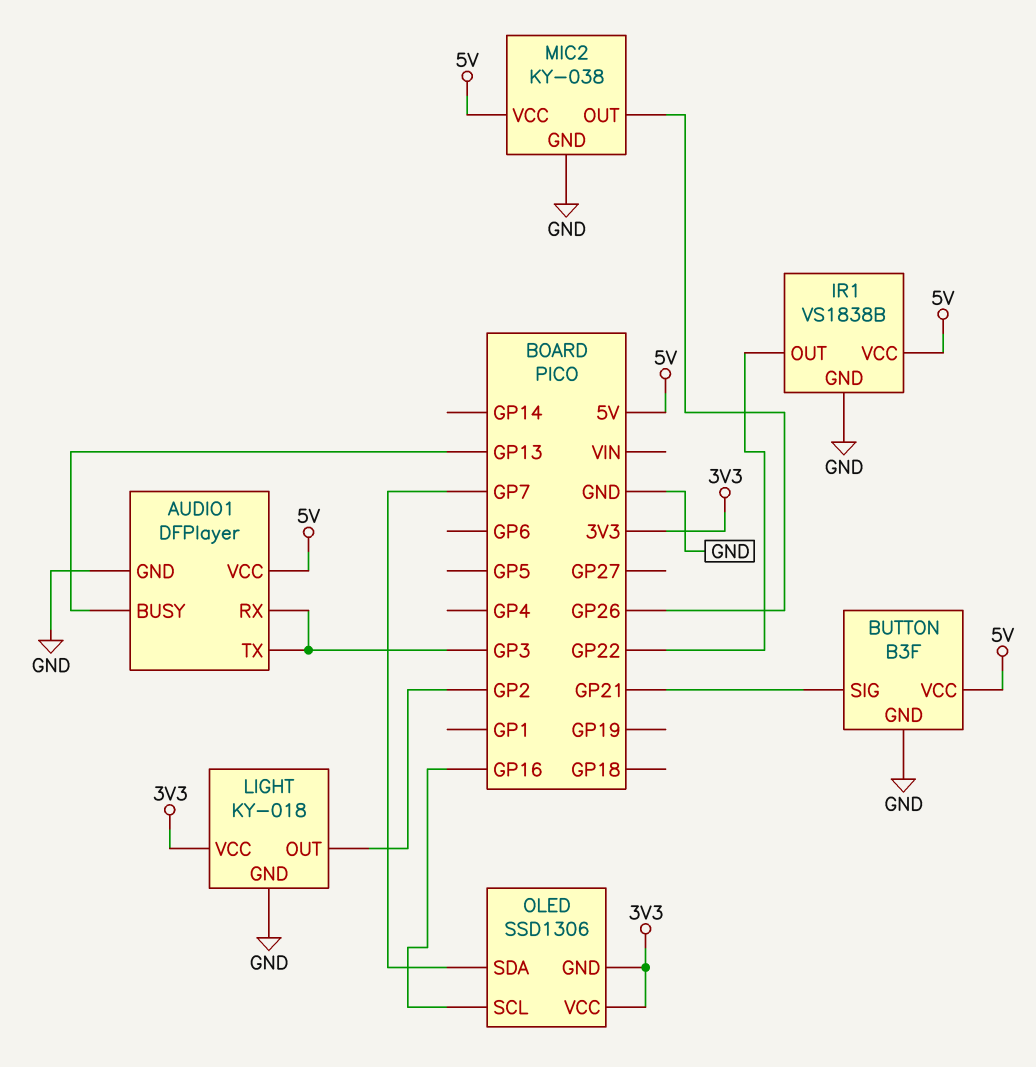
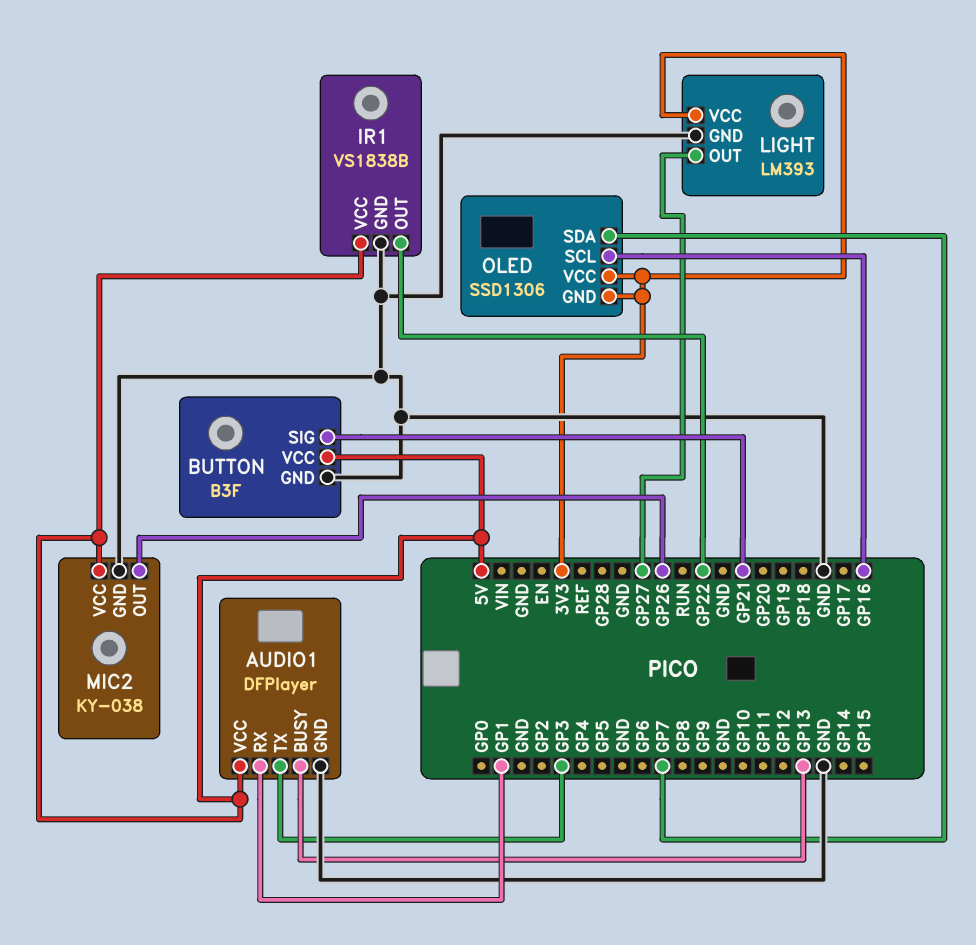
AUDIO1 pin RX: GP3 -> GP1
LIGHT: KY-018 -> LM393
LIGHT pin OUT: GP2 -> GP27

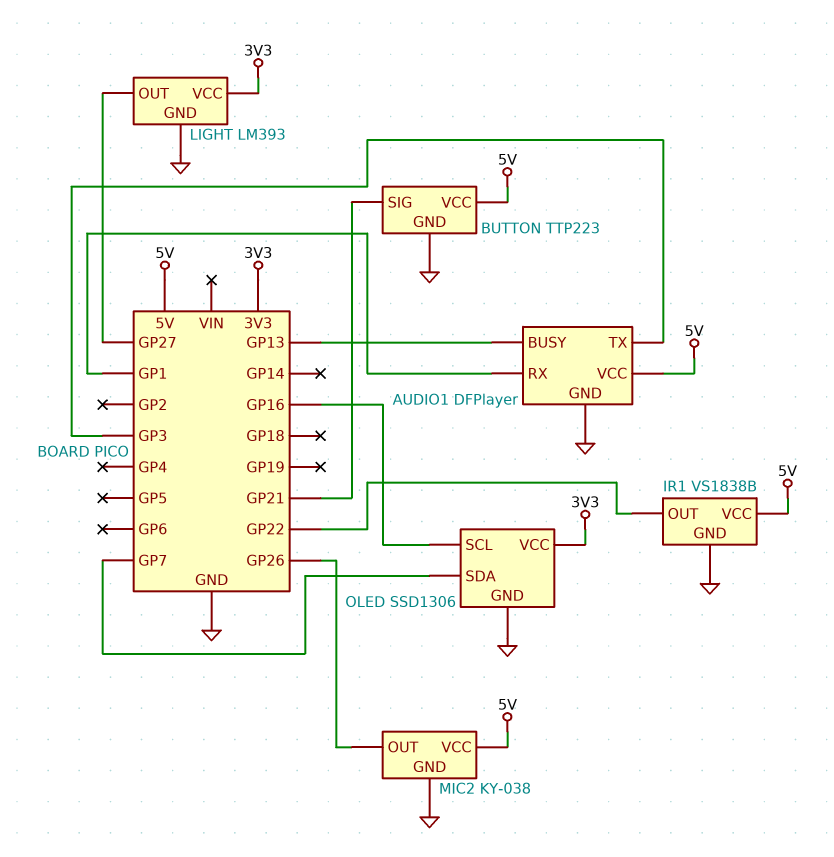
BUTTON: B3F -> TTP223
OLED pin GND: 3V3 -> GND

